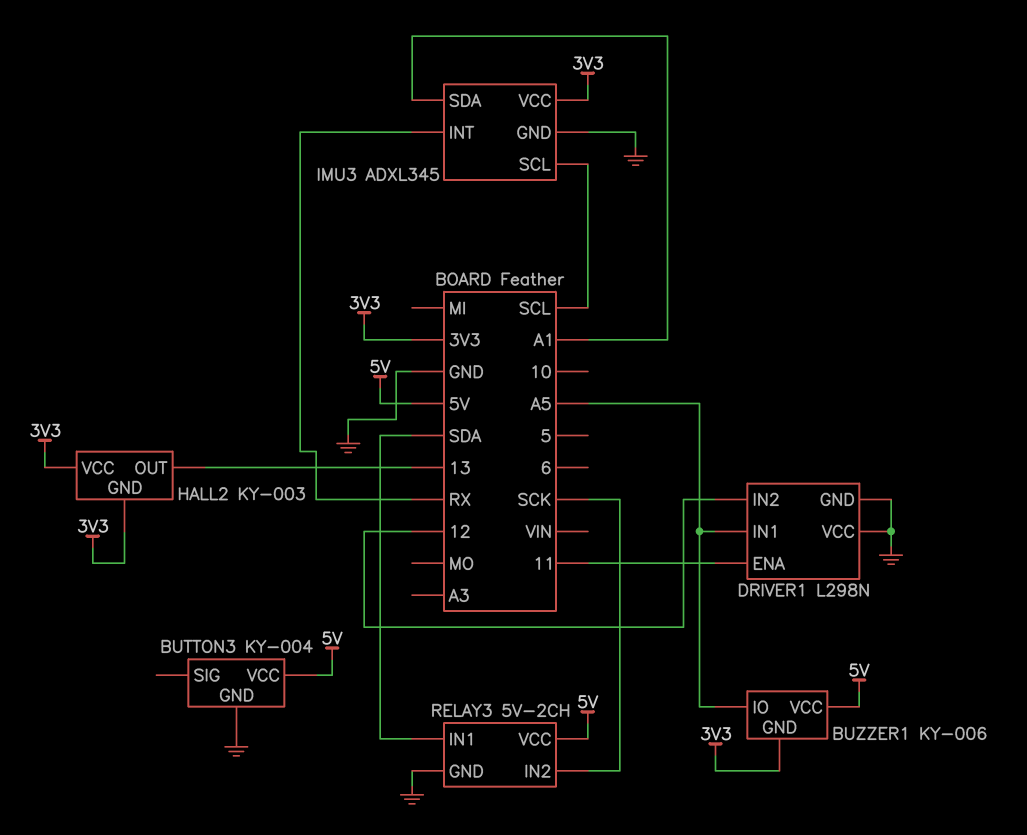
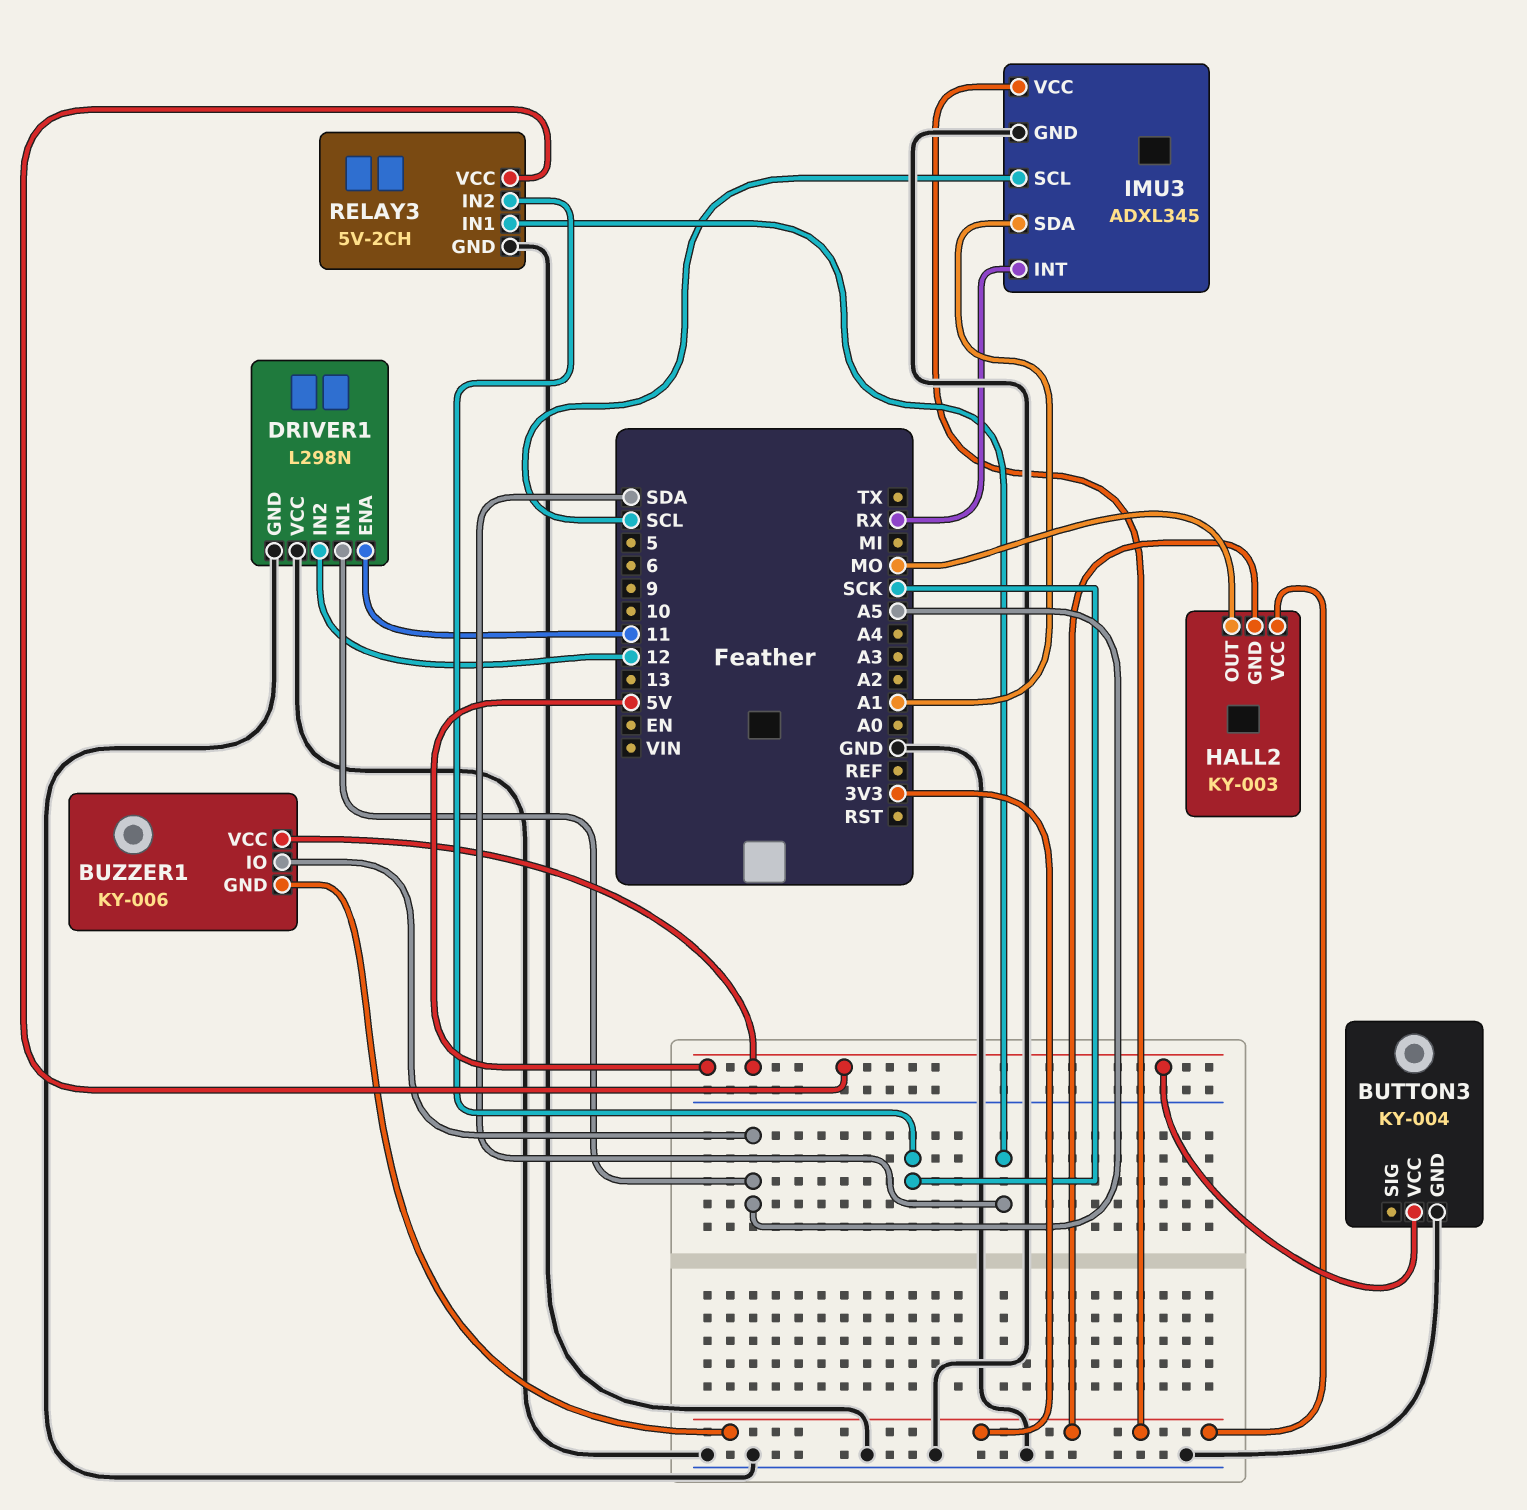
HALL2 pin OUT: 13 -> MO

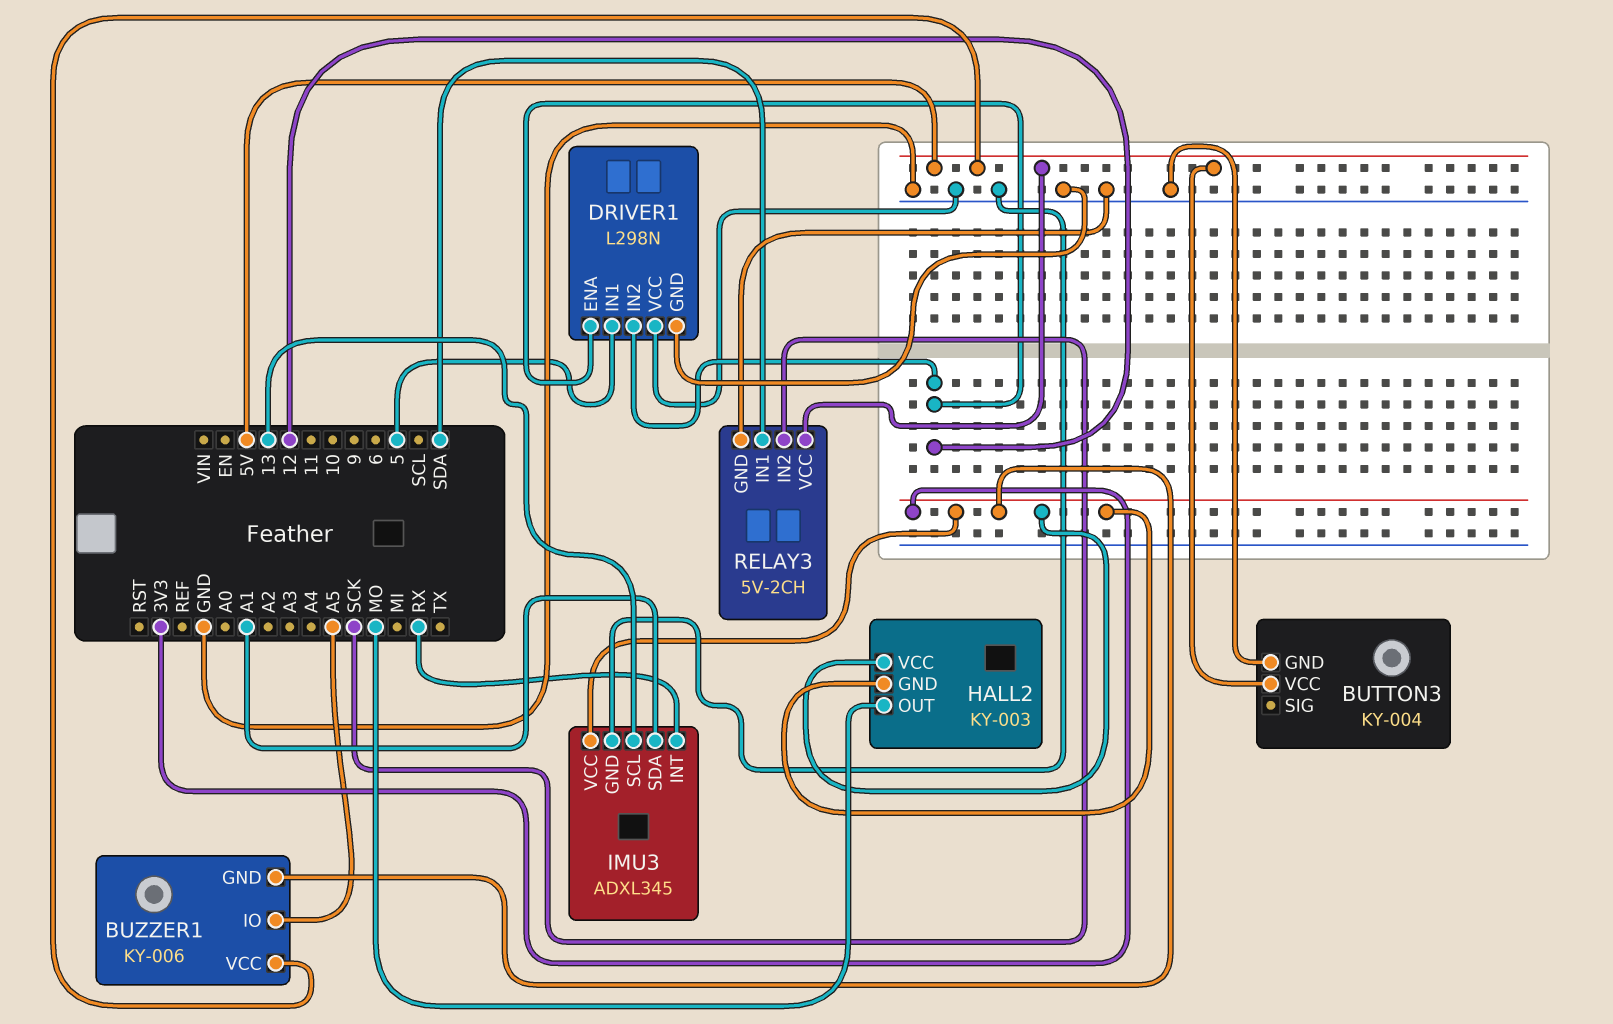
DRIVER1 pin ENA: 11 -> 12
DRIVER1 pin IN1: A5 -> 5
IMU3 pin SCL: SCL -> 13

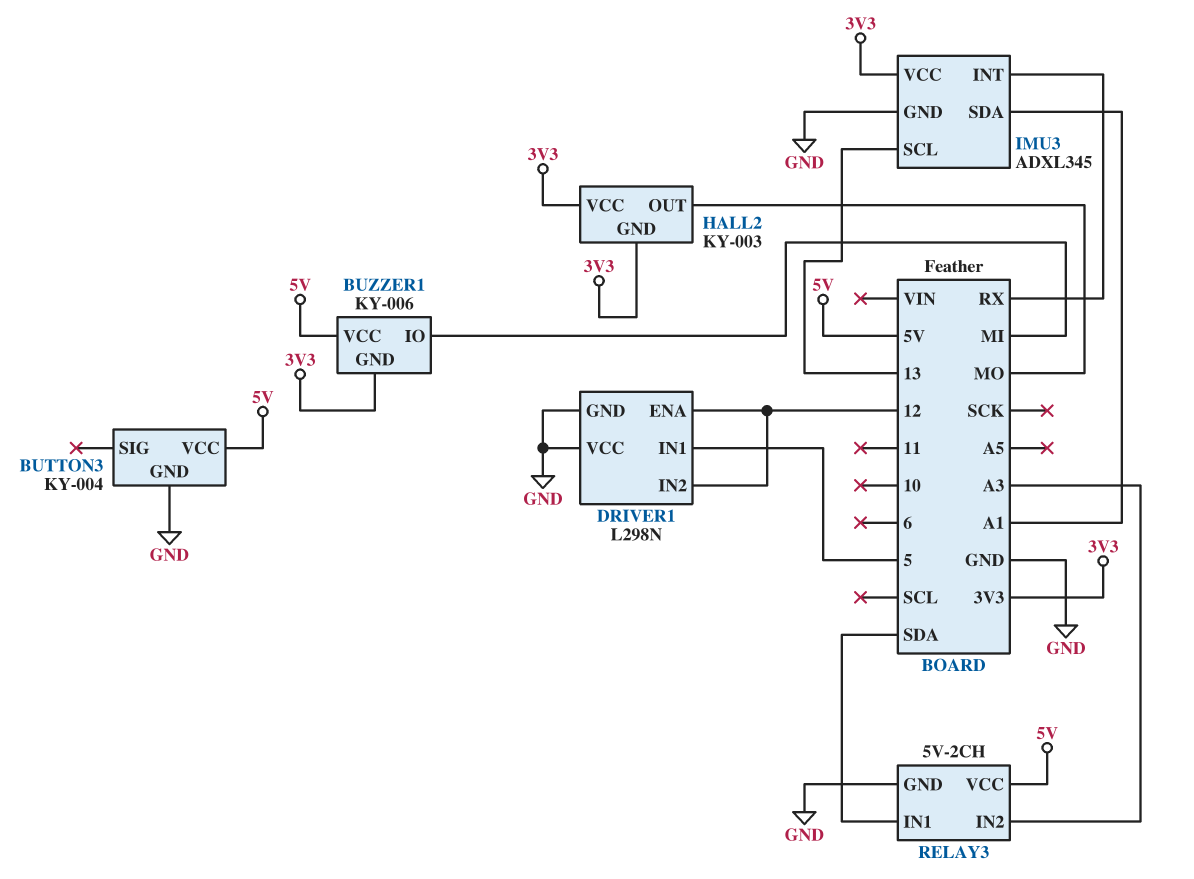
BUZZER1 pin IO: A5 -> MI
RELAY3 pin IN2: SCK -> A3

